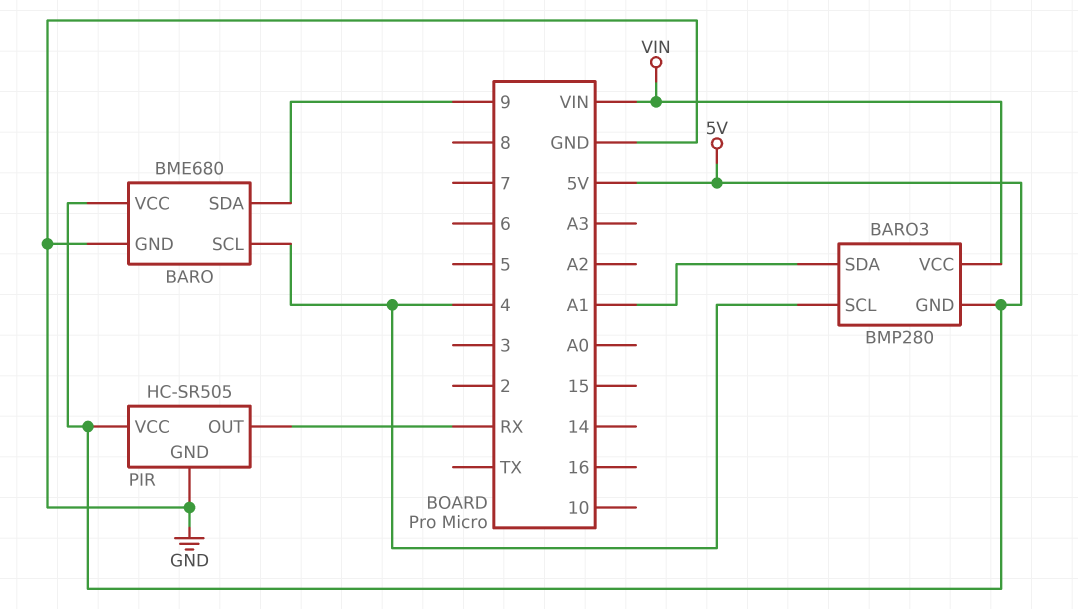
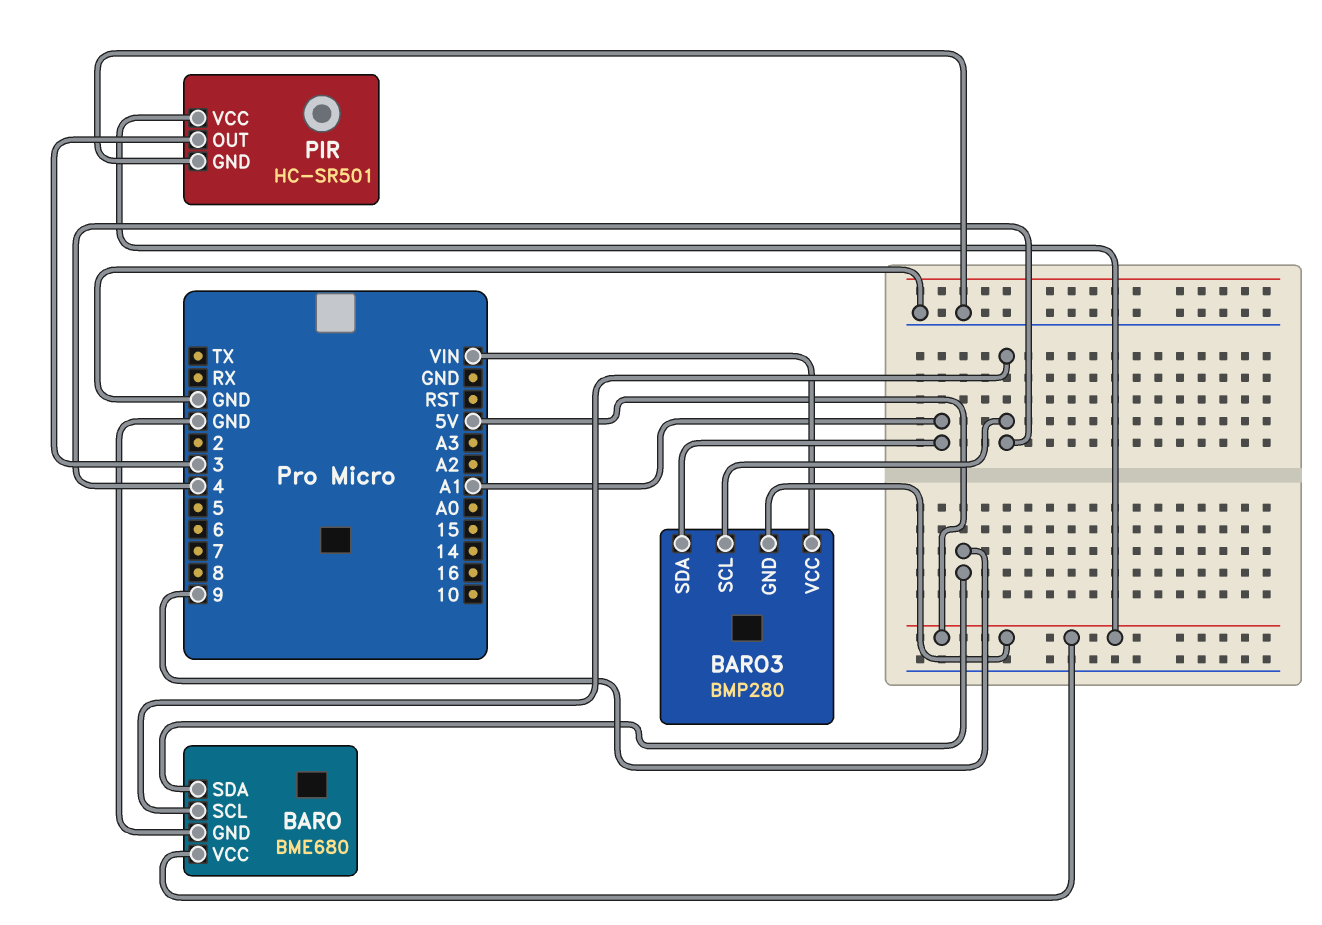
PIR: HC-SR505 -> HC-SR501
PIR pin OUT: RX -> 3

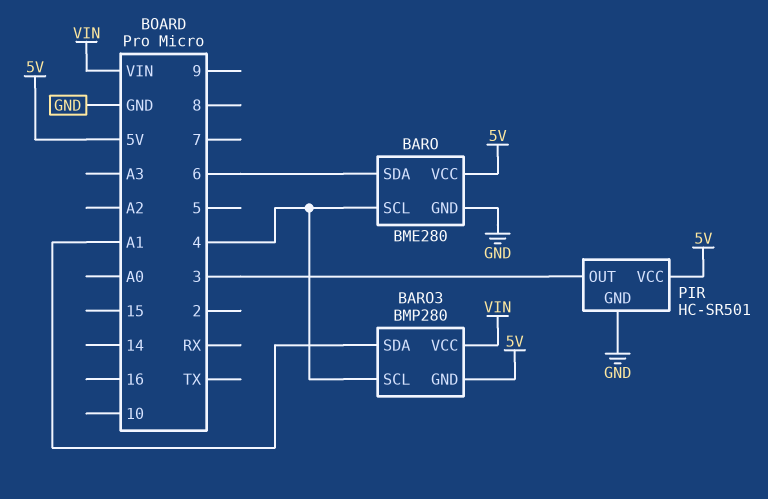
BARO: BME680 -> BME280
BARO pin SDA: 9 -> 6

